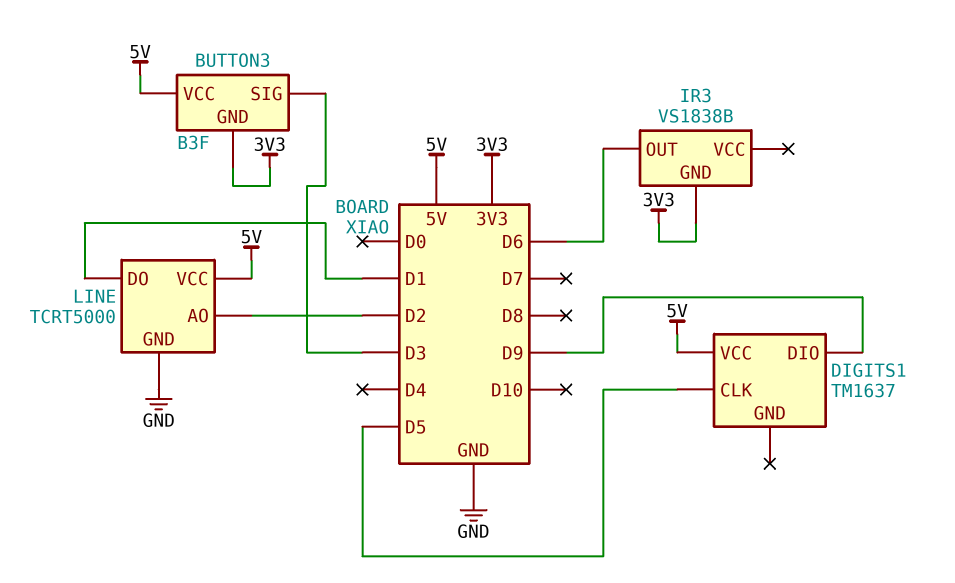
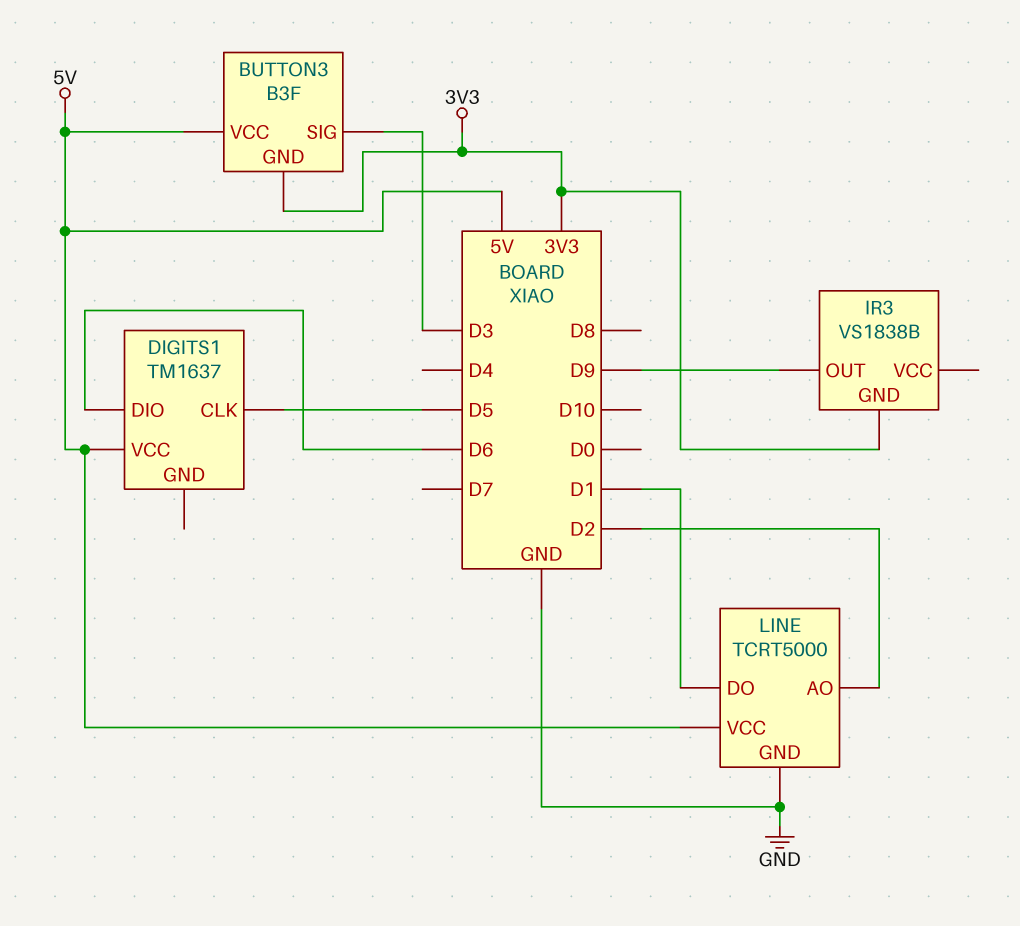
DIGITS1 pin DIO: D9 -> D6
IR3 pin OUT: D6 -> D9

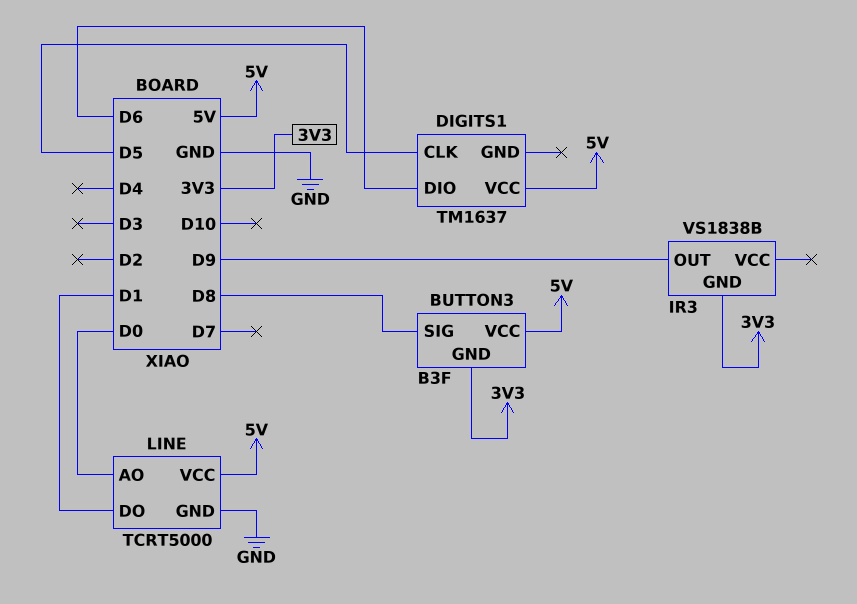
BUTTON3 pin SIG: D3 -> D8
LINE pin AO: D2 -> D0

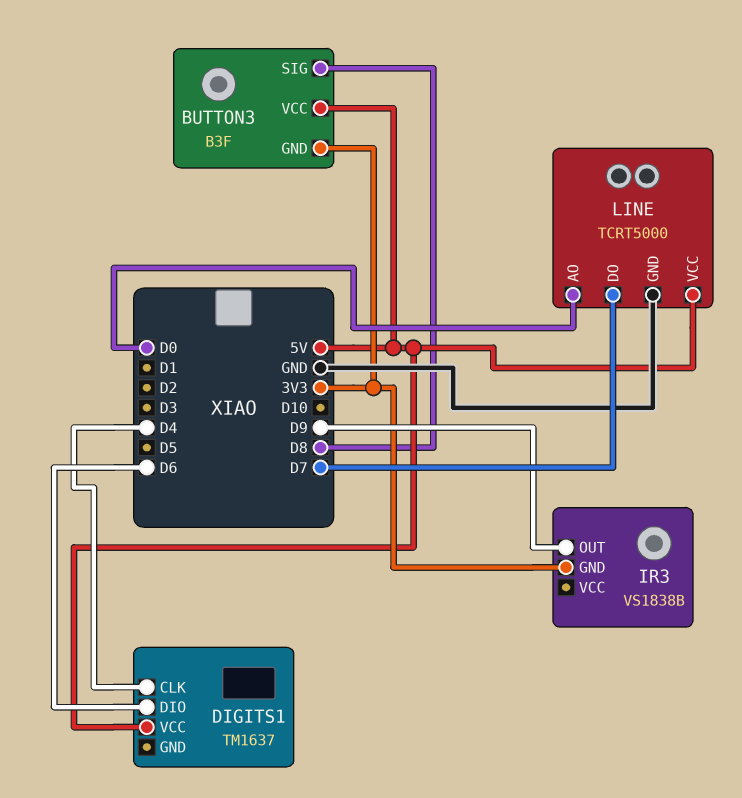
DIGITS1 pin CLK: D5 -> D4
LINE pin DO: D1 -> D7

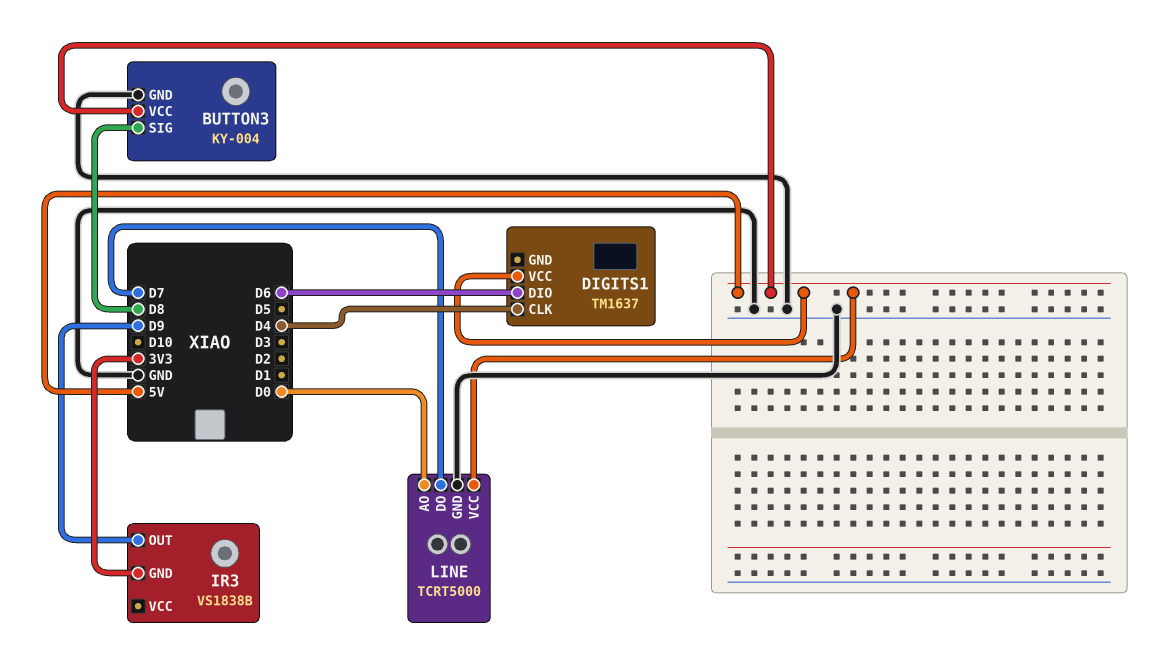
BUTTON3: B3F -> KY-004
BUTTON3 pin GND: 3V3 -> GND

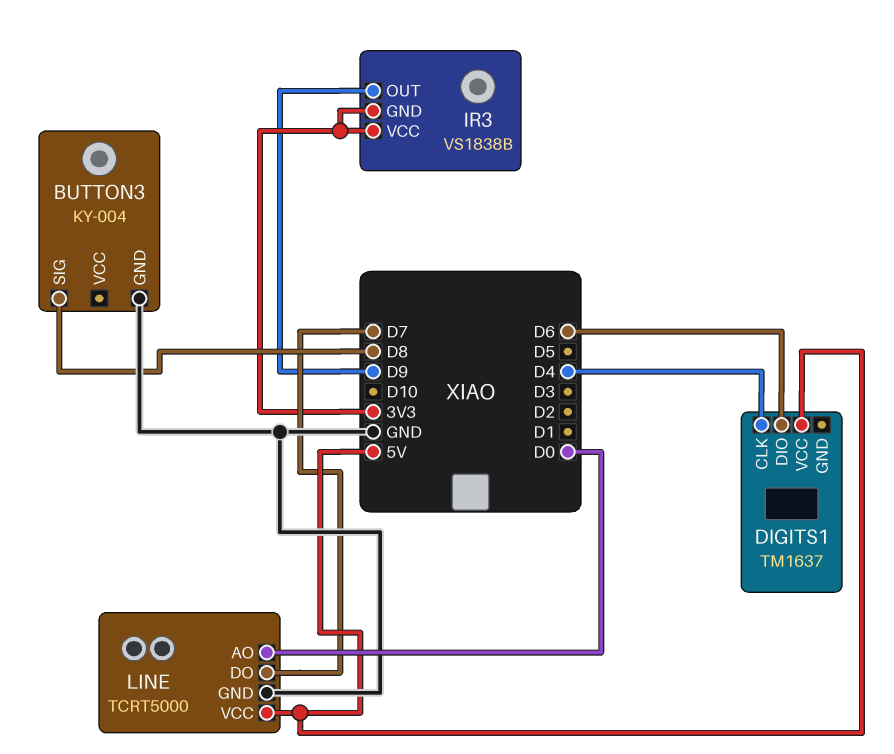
BUTTON3 pin VCC: 5V -> none
IR3 pin VCC: none -> 3V3

